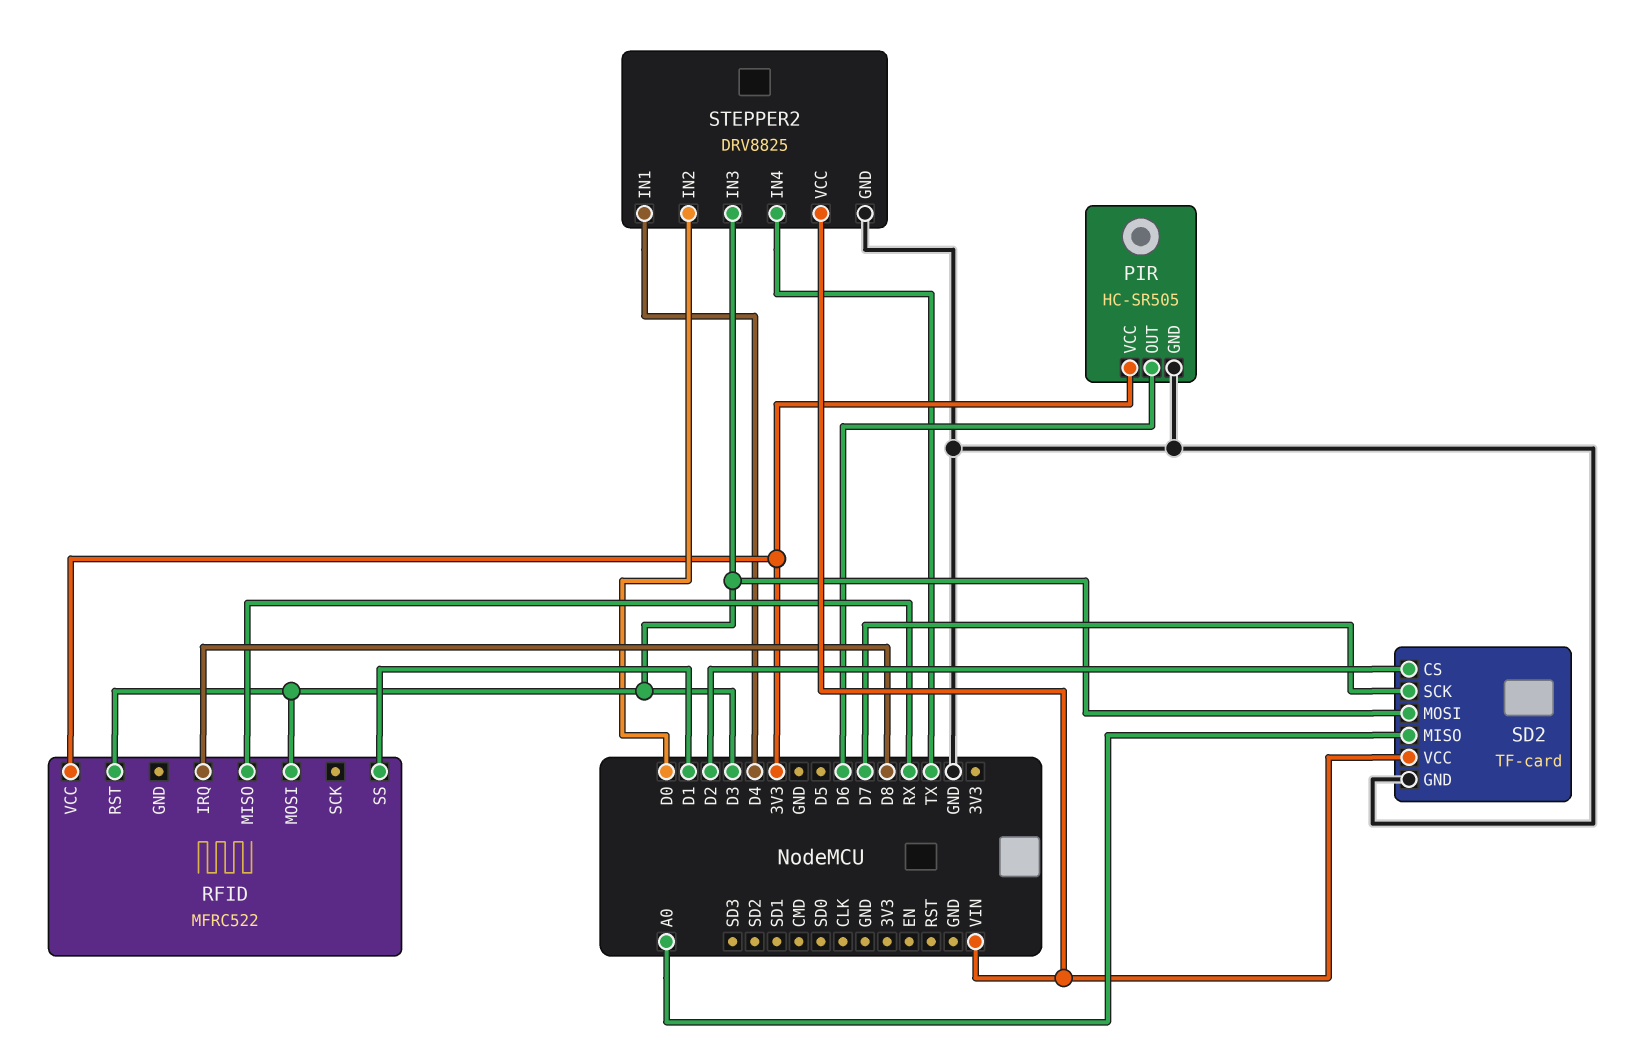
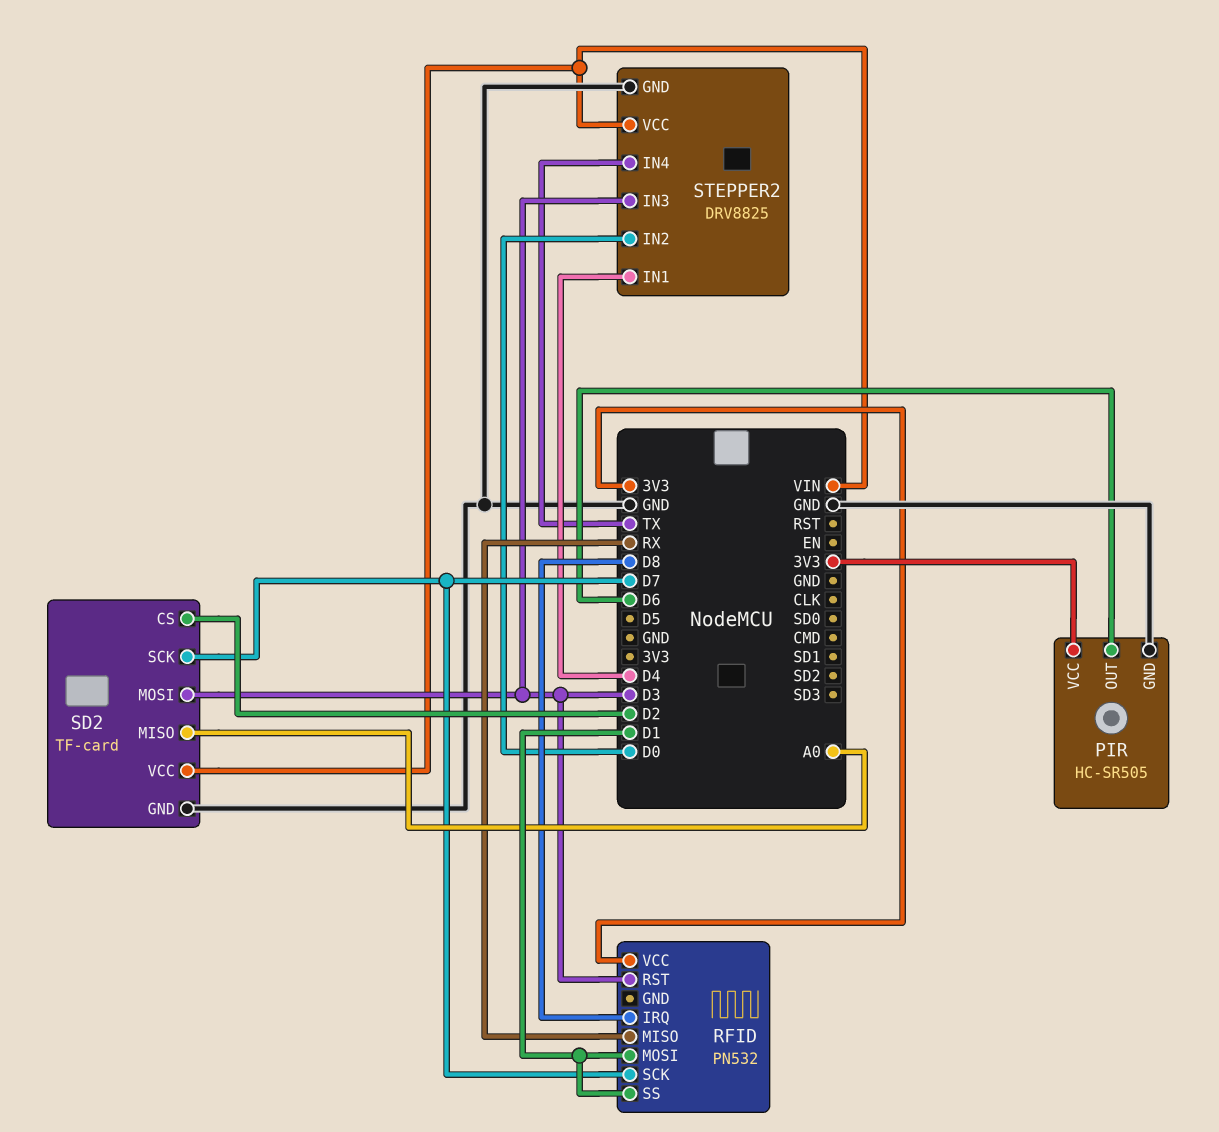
RFID: MFRC522 -> PN532
RFID pin MOSI: D3 -> D1
RFID pin SCK: none -> D7

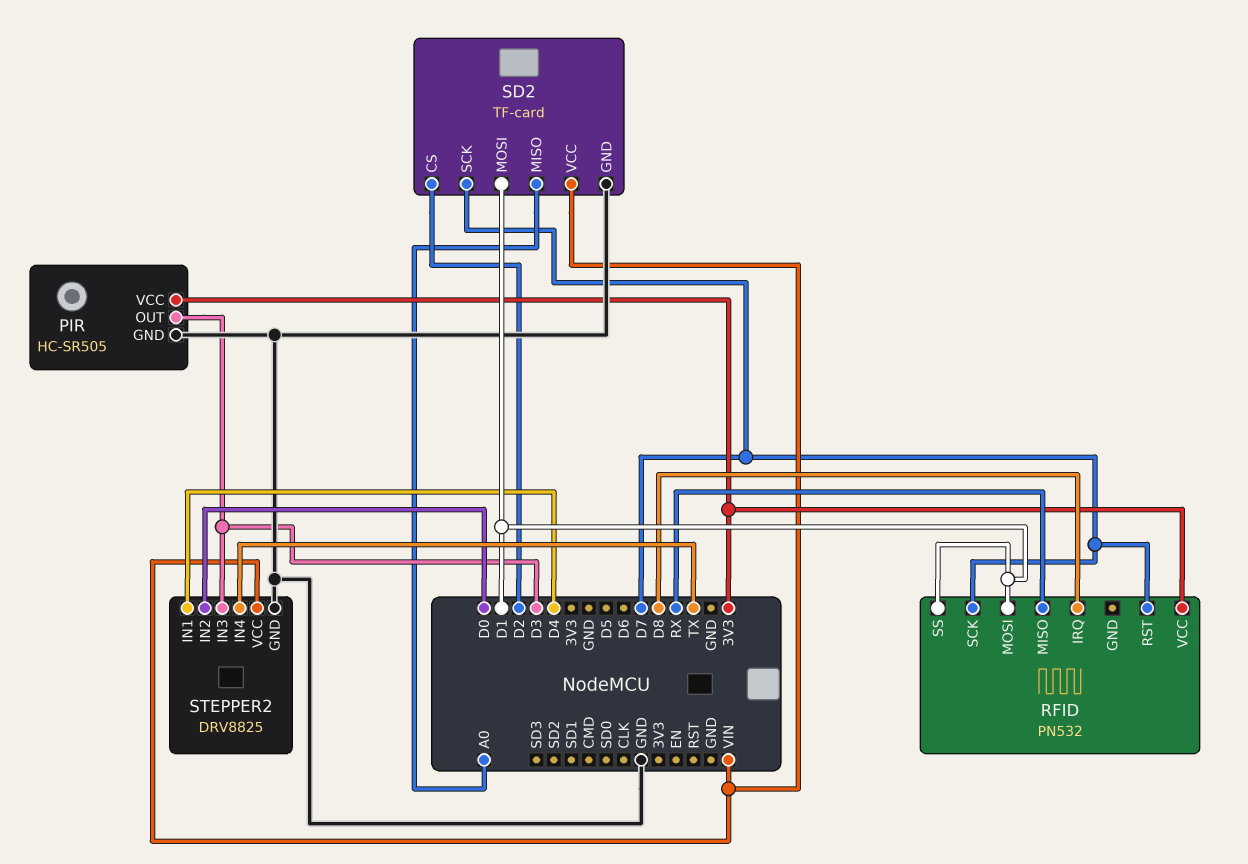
PIR pin OUT: D6 -> D3
RFID pin RST: D3 -> D7
SD2 pin MOSI: D3 -> D1

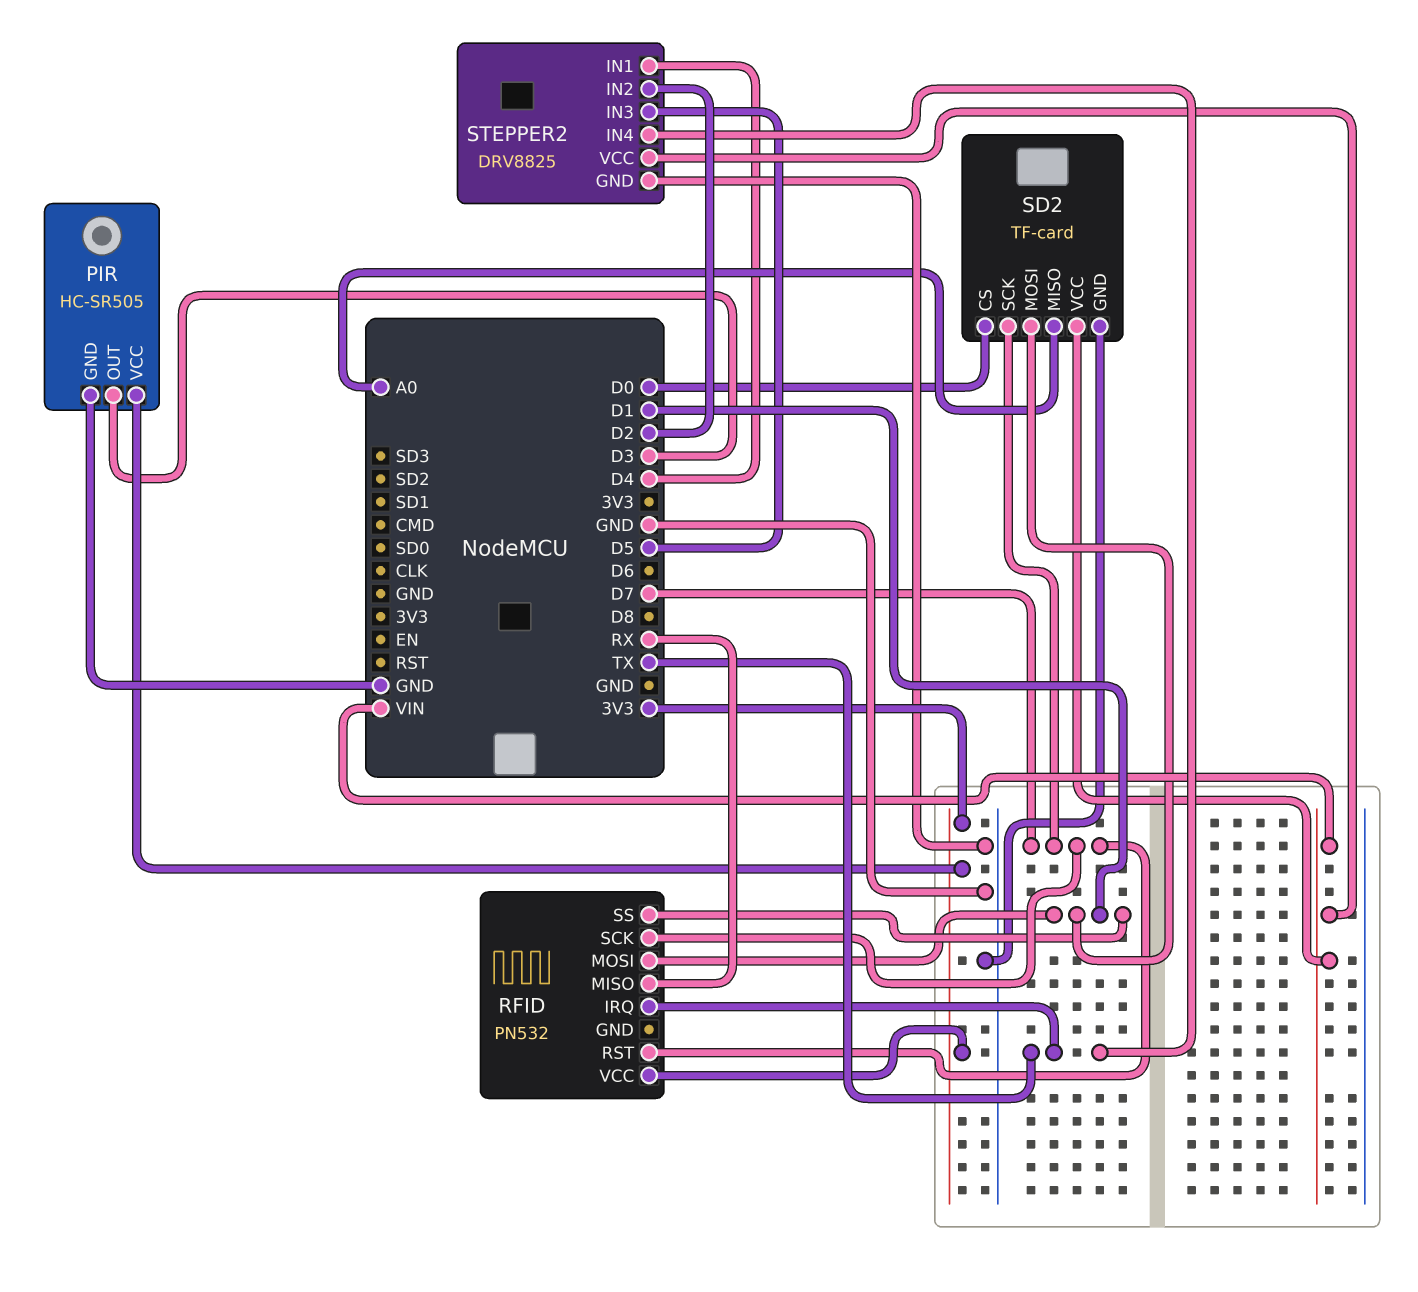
RFID pin IRQ: D8 -> TX
SD2 pin CS: D2 -> D0
STEPPER2 pin IN2: D0 -> D2
STEPPER2 pin IN3: D3 -> D5

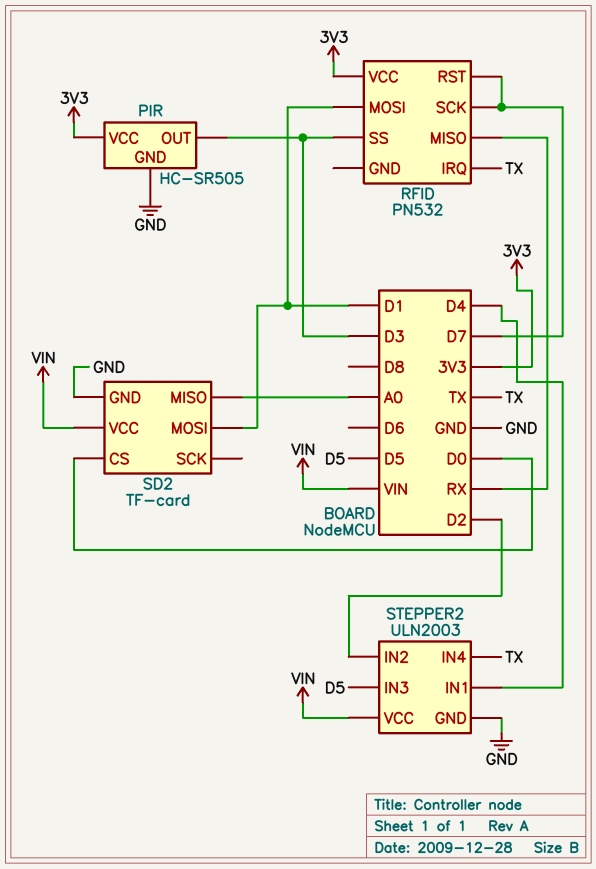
RFID pin SS: D1 -> D3
SD2 pin SCK: D7 -> none
STEPPER2: DRV8825 -> ULN2003

